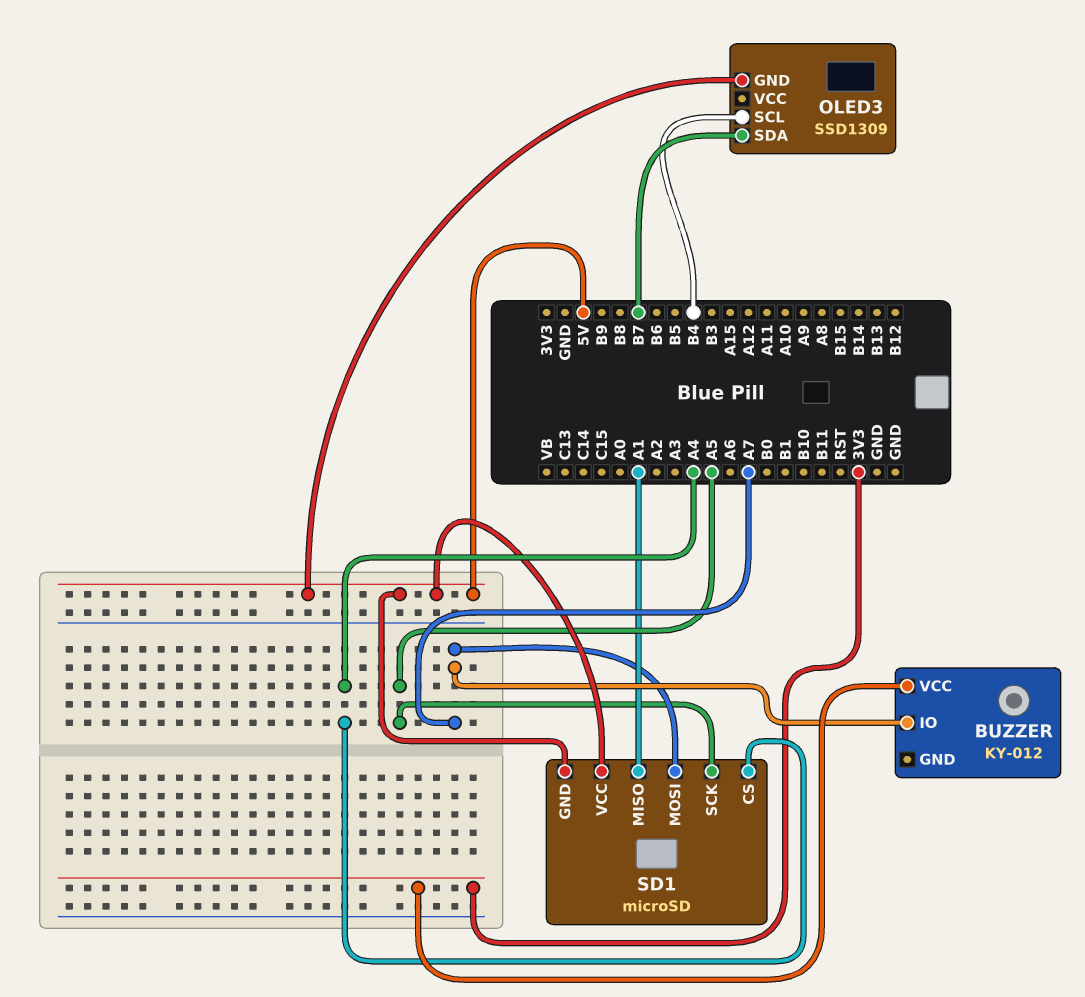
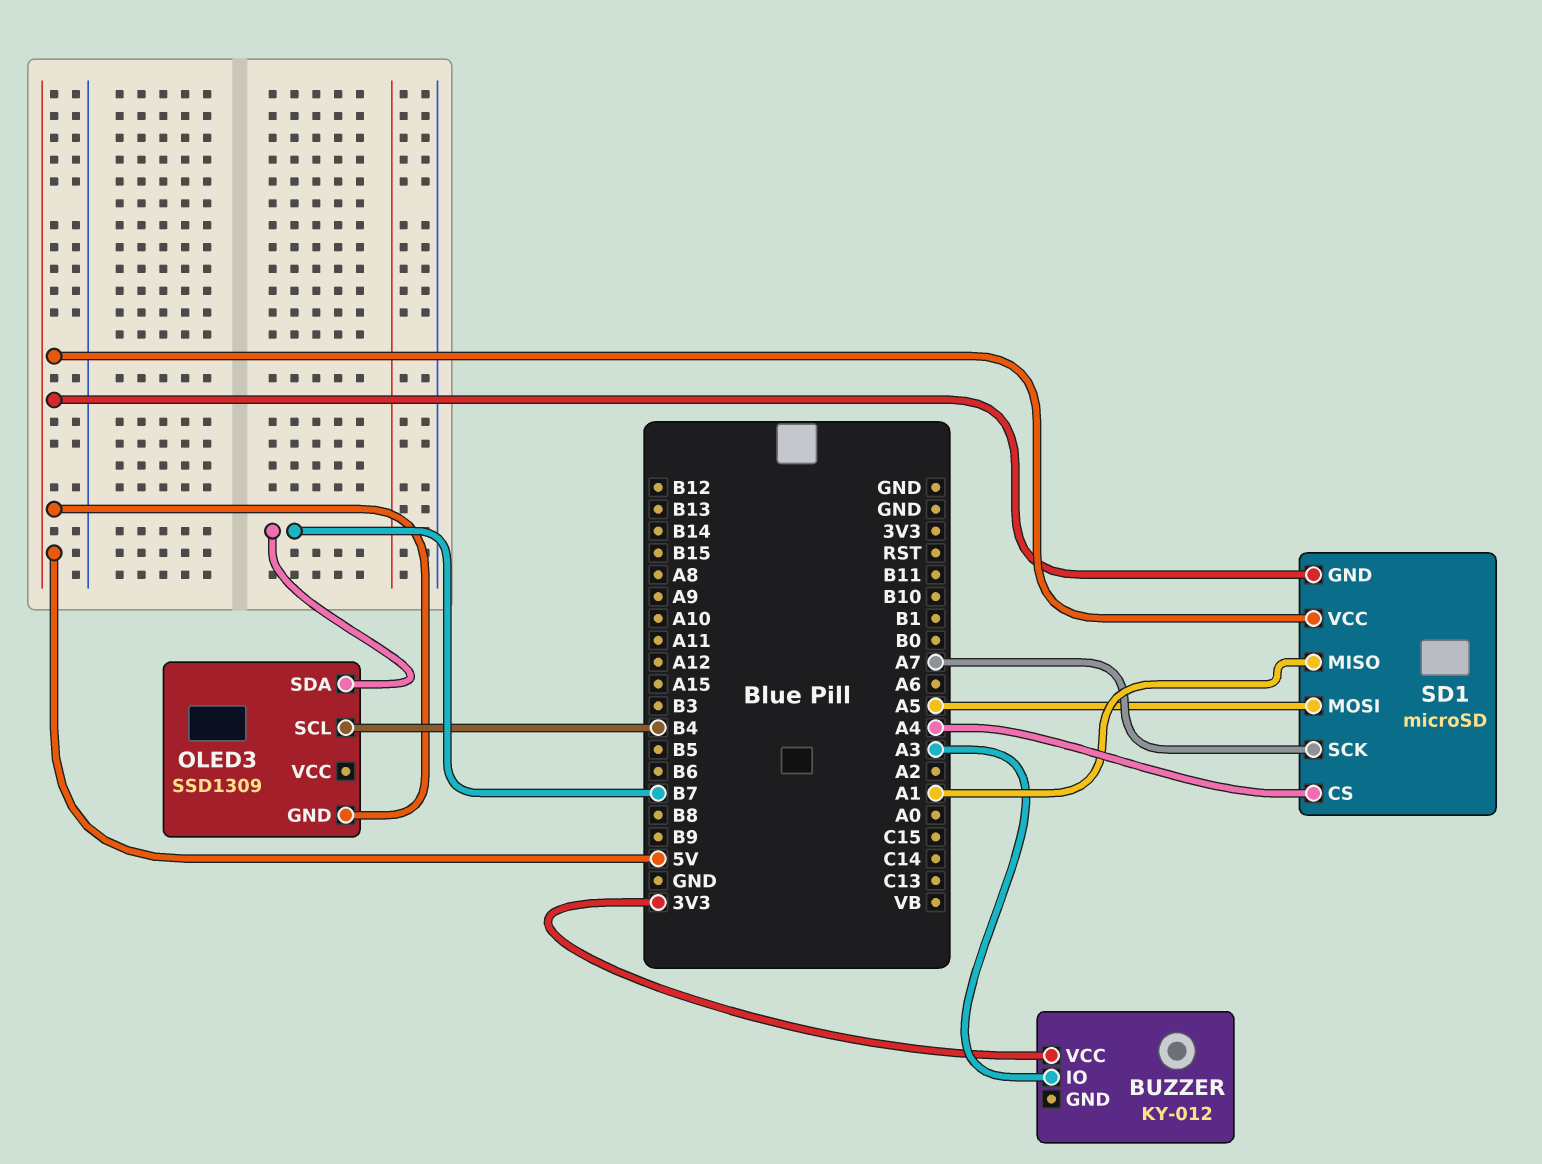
BUZZER pin IO: A7 -> A3
SD1 pin MOSI: A7 -> A5
SD1 pin SCK: A5 -> A7

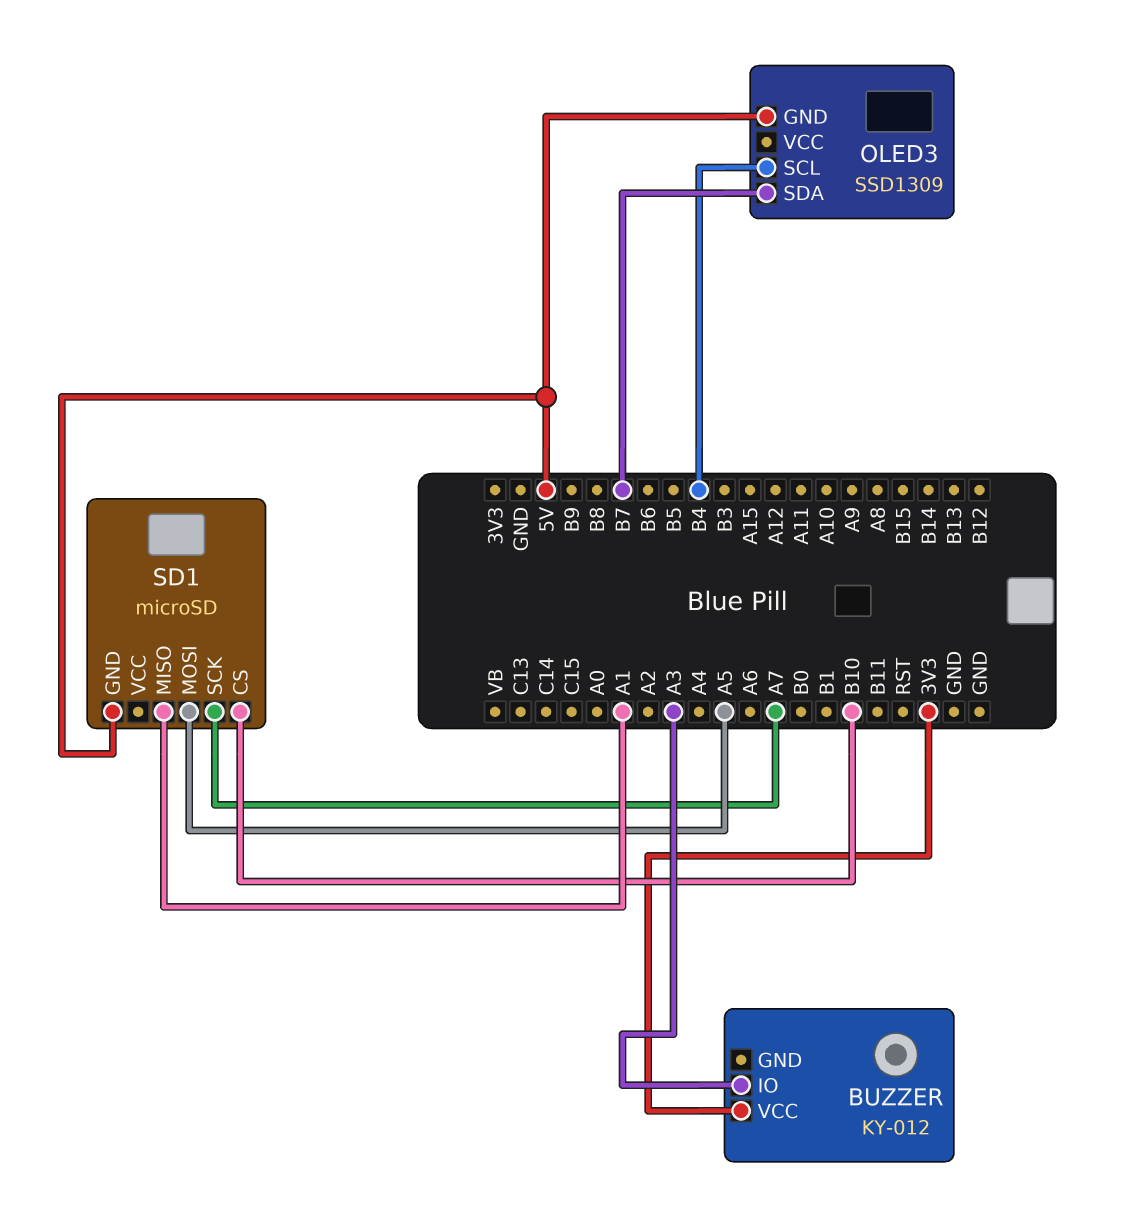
SD1 pin CS: A4 -> B10
SD1 pin VCC: 5V -> none

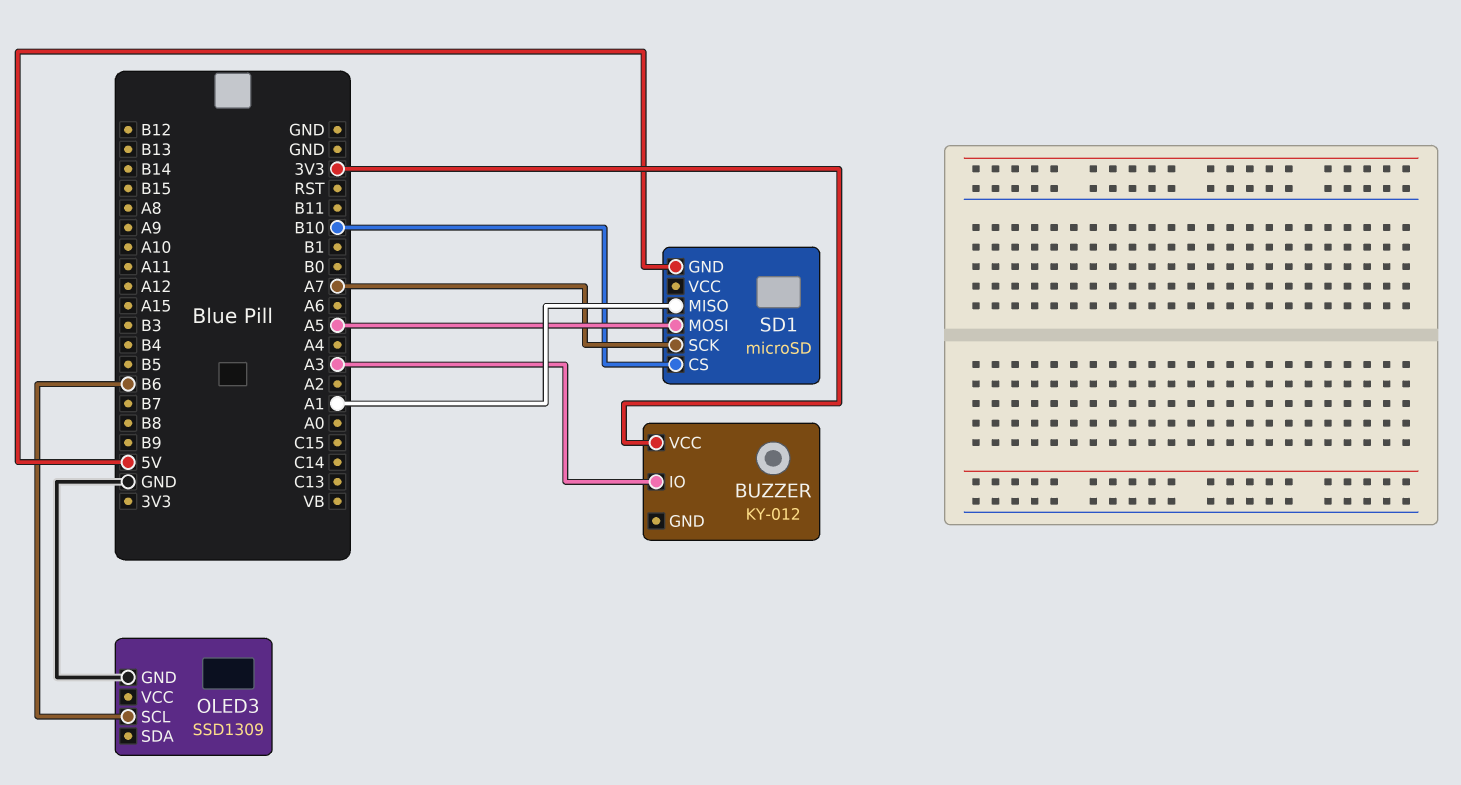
OLED3 pin GND: 5V -> GND
OLED3 pin SCL: B4 -> B6
OLED3 pin SDA: B7 -> none

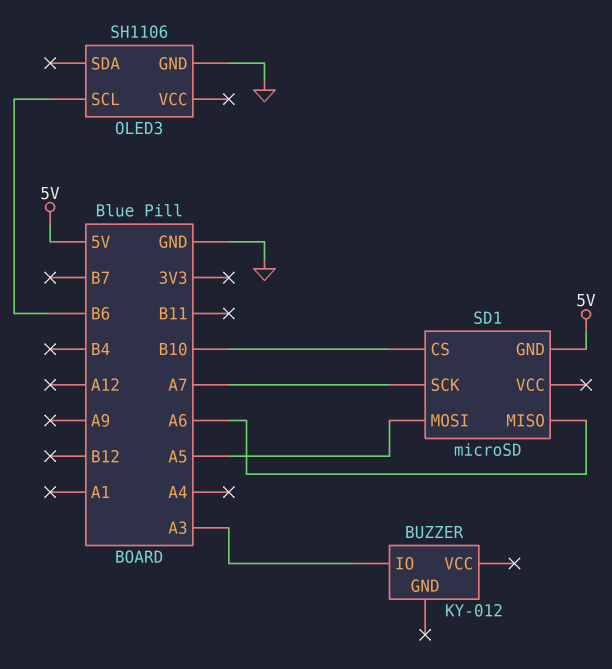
BUZZER pin VCC: 3V3 -> none
OLED3: SSD1309 -> SH1106
SD1 pin MISO: A1 -> A6

